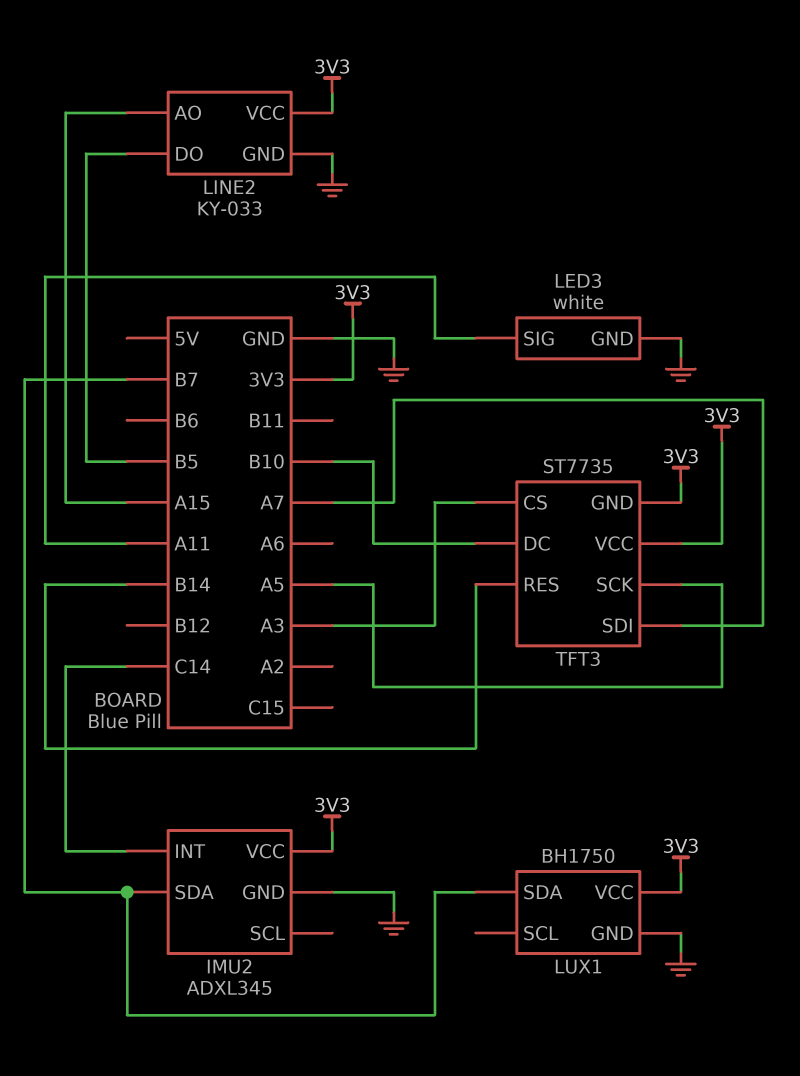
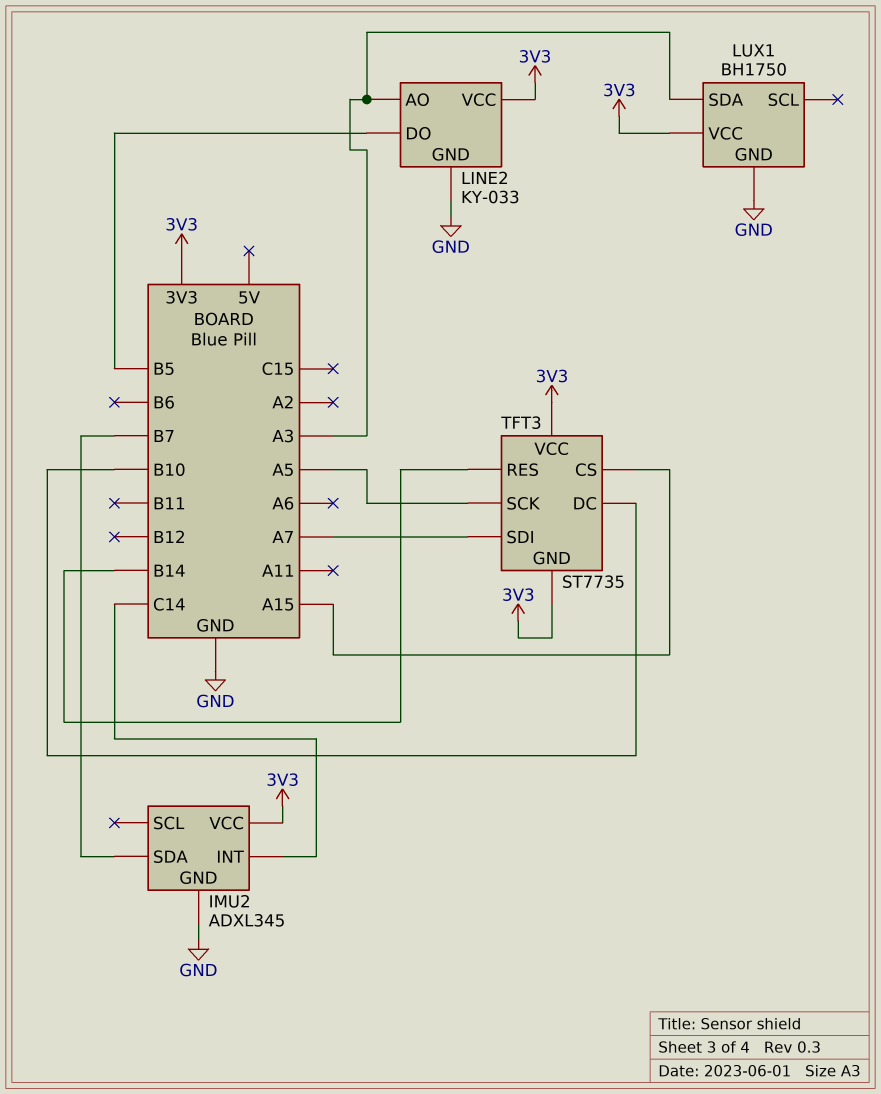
LED3: white -> none
LED3 pin GND: GND -> none
LED3 pin SIG: A11 -> none
LINE2 pin AO: A15 -> A3
LUX1 pin SDA: B7 -> A3
TFT3 pin CS: A3 -> A15

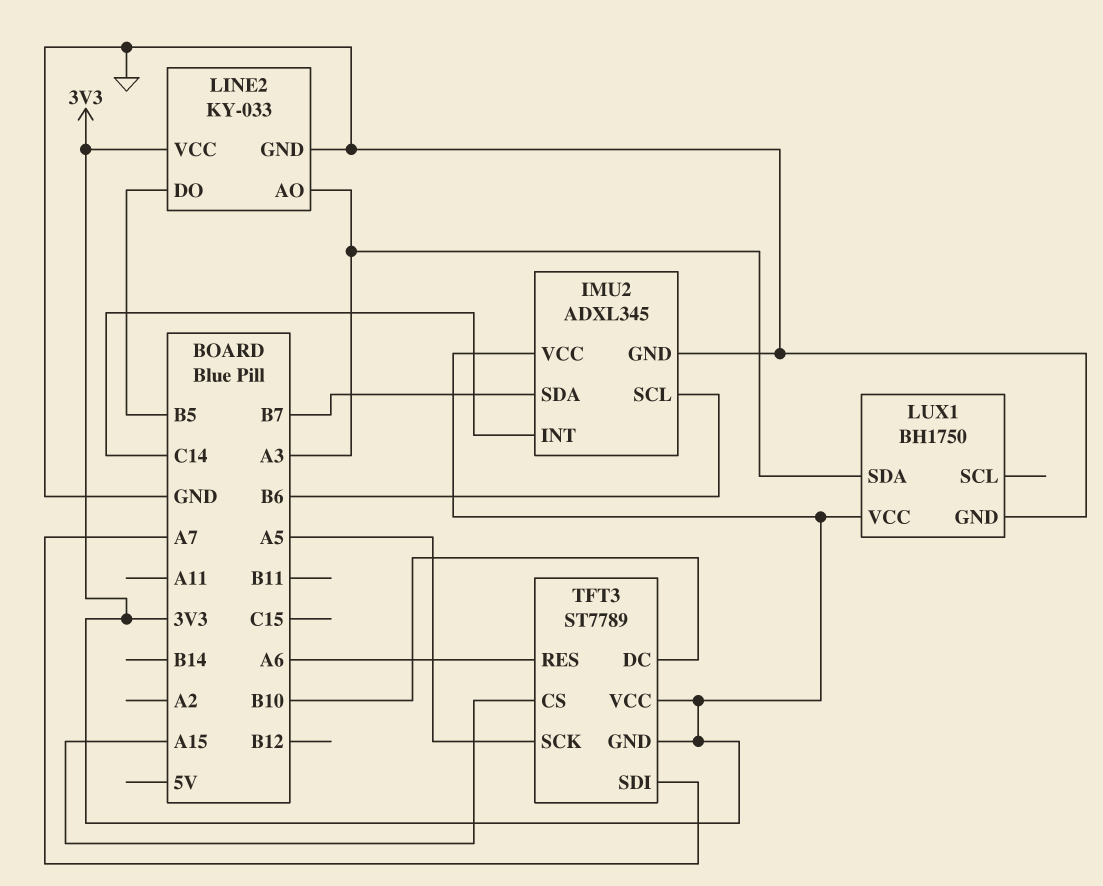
IMU2 pin SCL: none -> B6
TFT3: ST7735 -> ST7789
TFT3 pin RES: B14 -> A6

